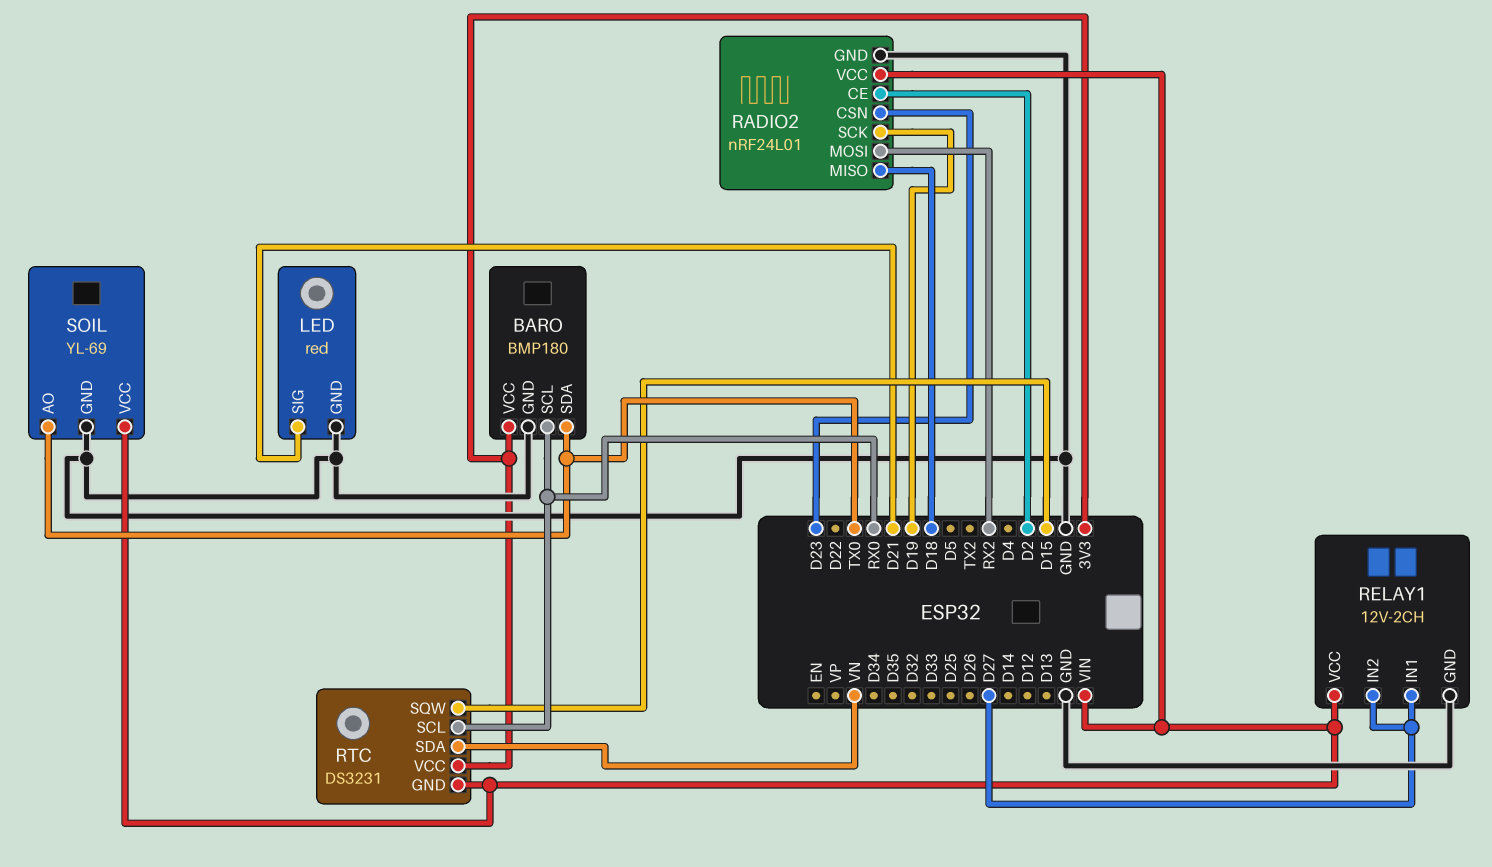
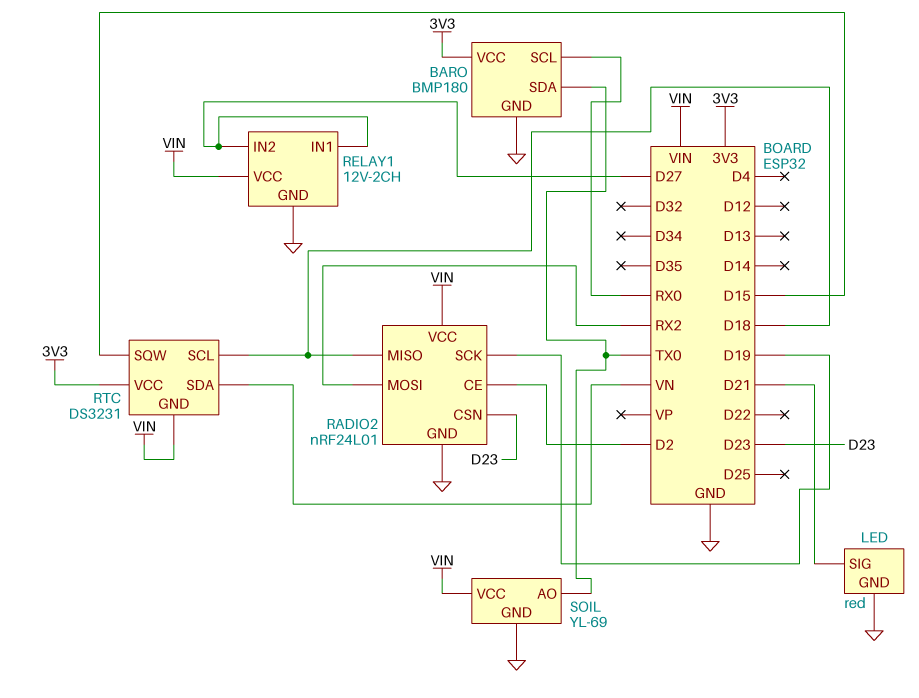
RTC pin SCL: RX0 -> D18

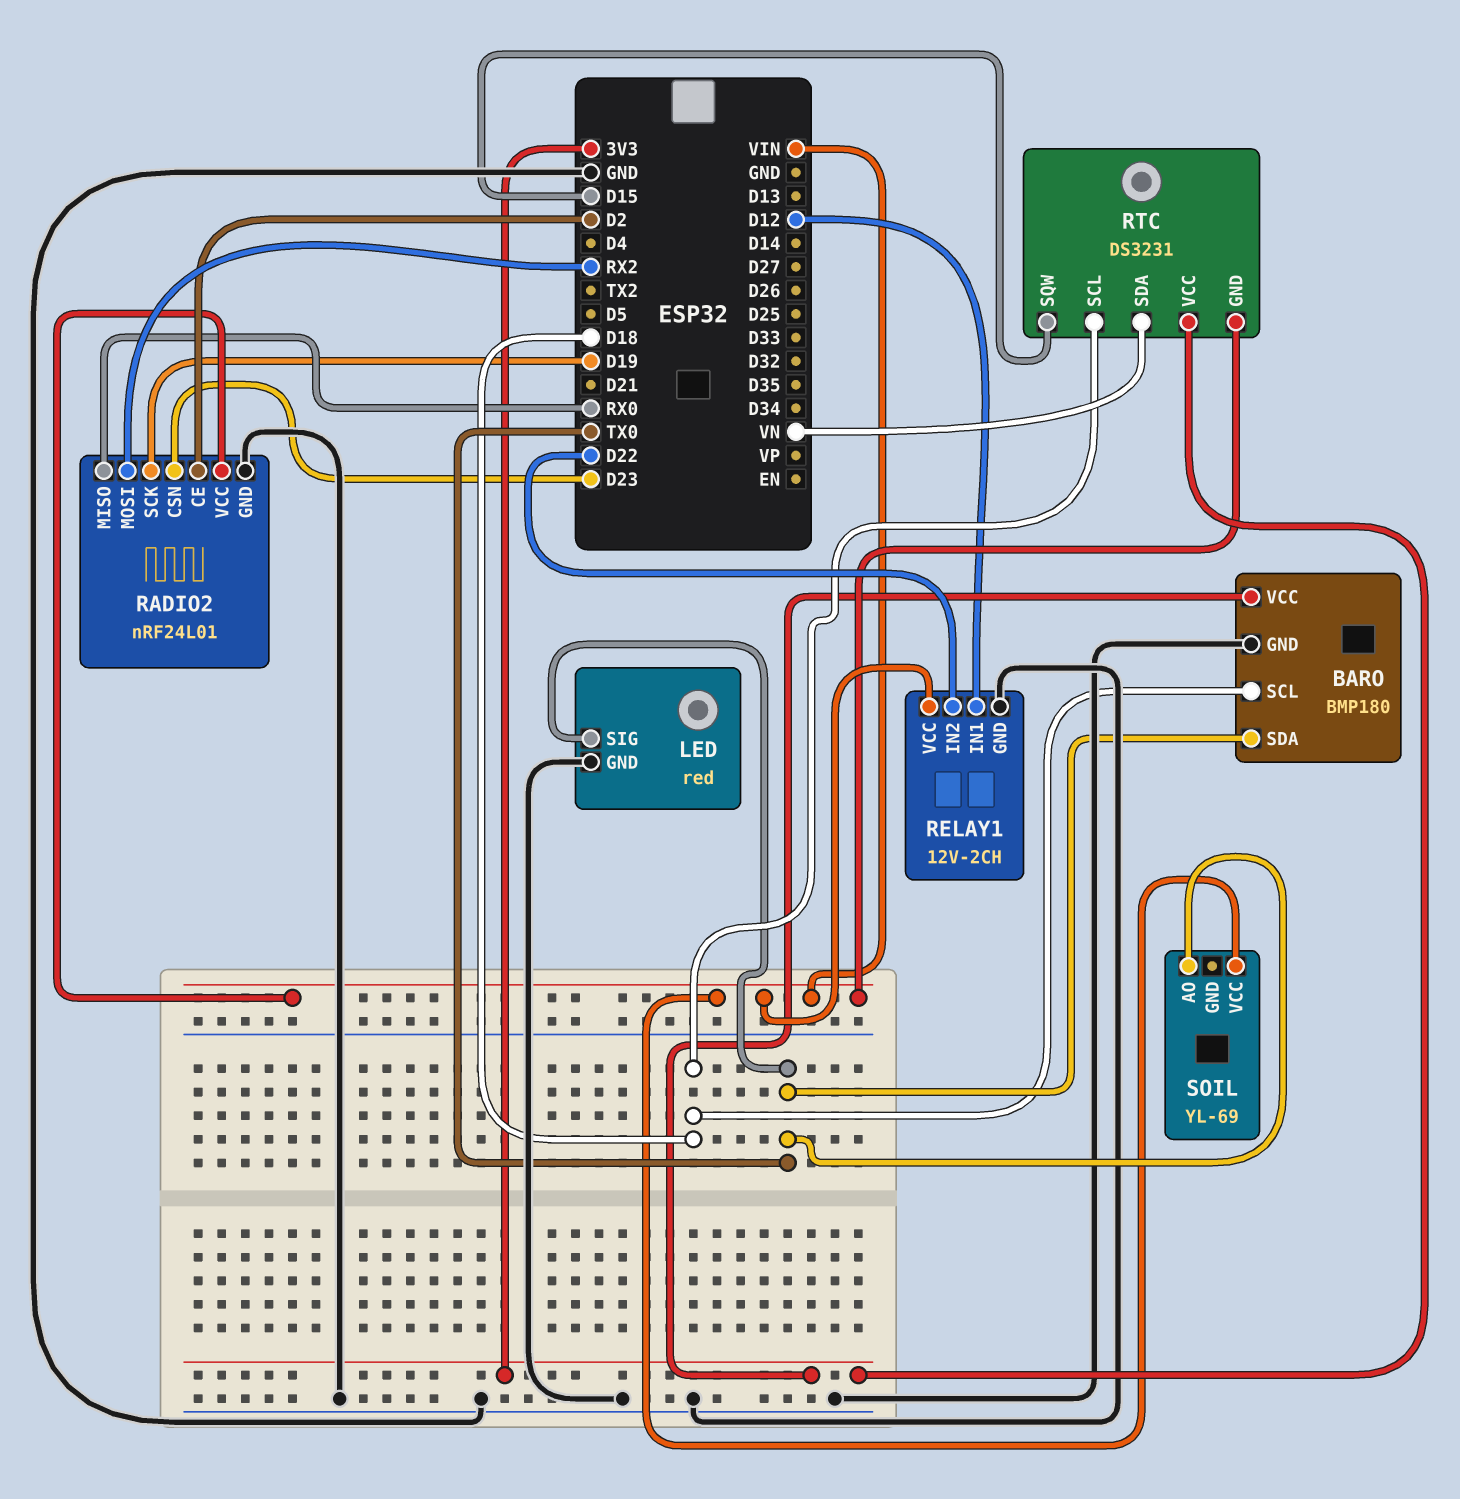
BARO pin SCL: RX0 -> D18
LED pin SIG: D21 -> TX0
RADIO2 pin MISO: D18 -> RX0
RELAY1 pin IN1: D27 -> D12
RELAY1 pin IN2: D27 -> D22
SOIL pin GND: GND -> none

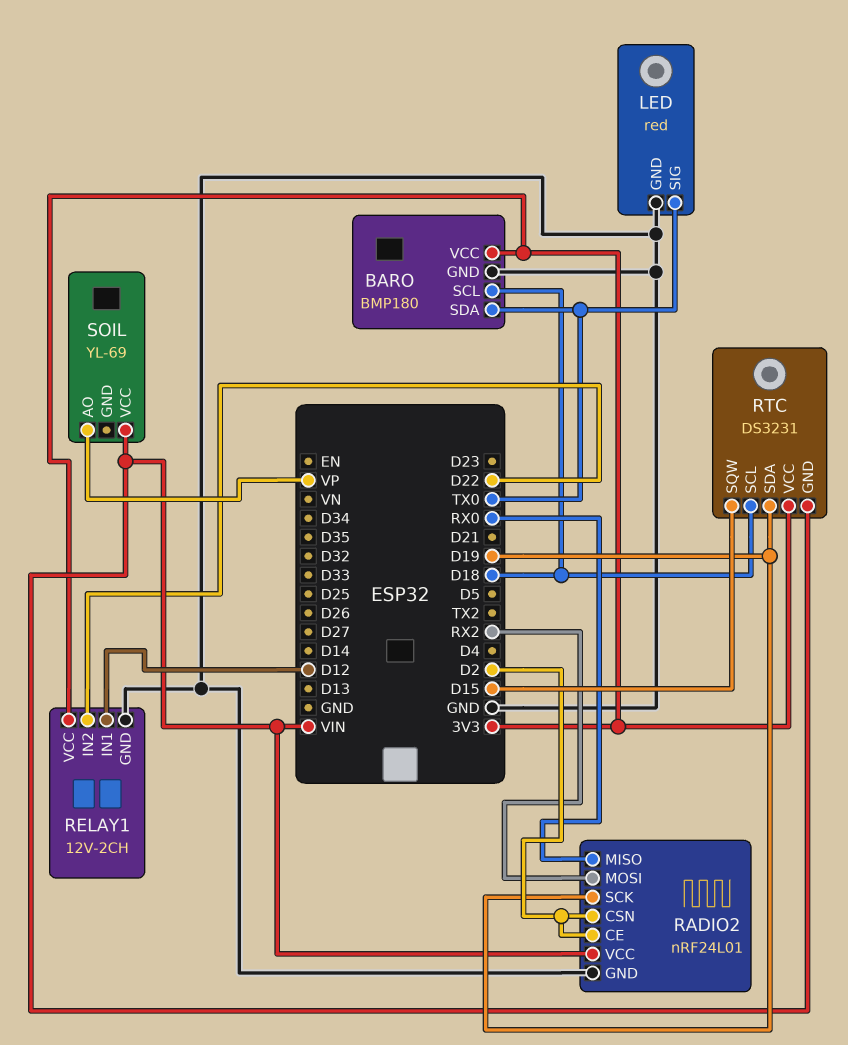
RADIO2 pin CSN: D23 -> D2
RELAY1 pin VCC: VIN -> 3V3
RTC pin SDA: VN -> D19
SOIL pin AO: TX0 -> VP

